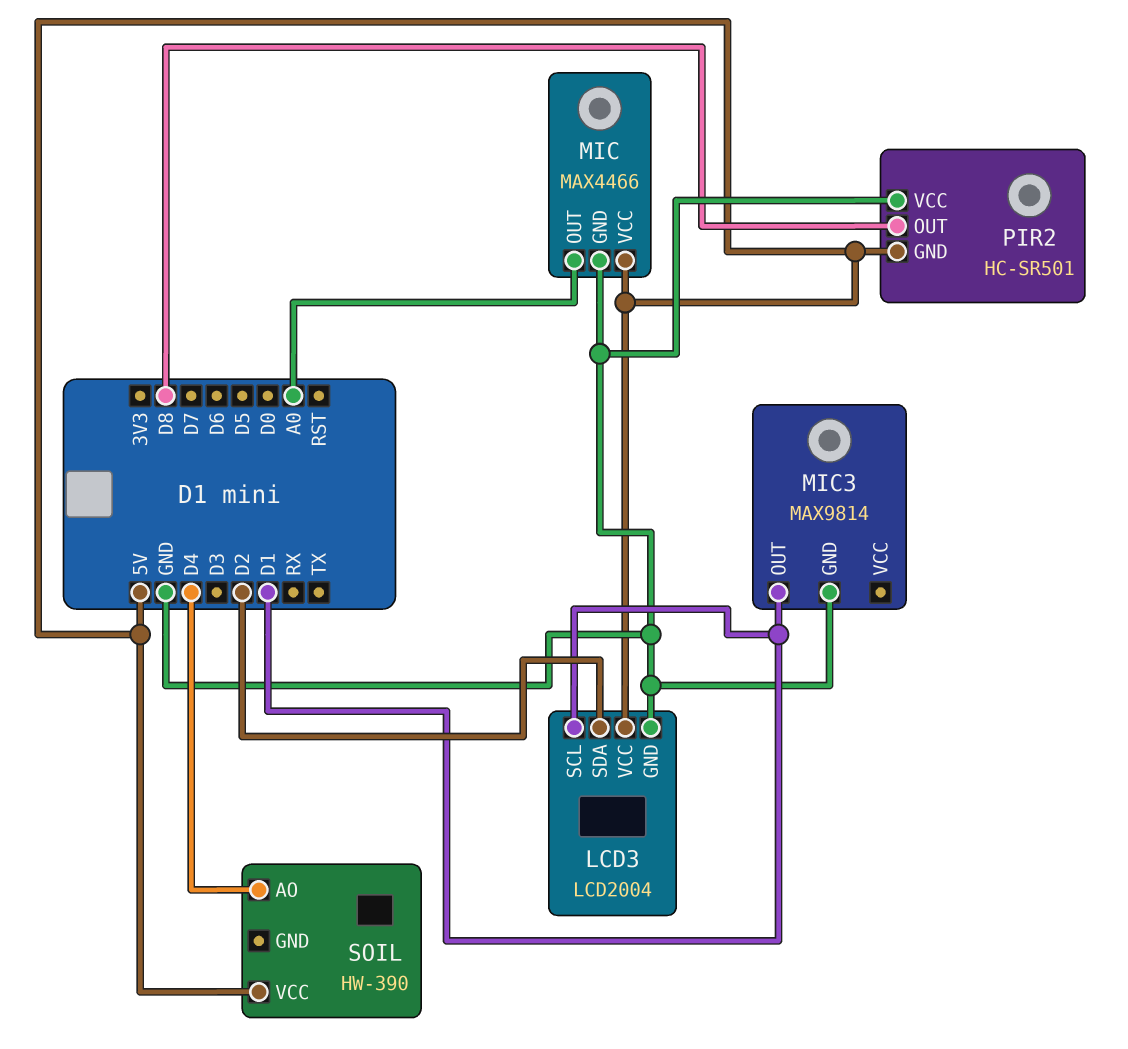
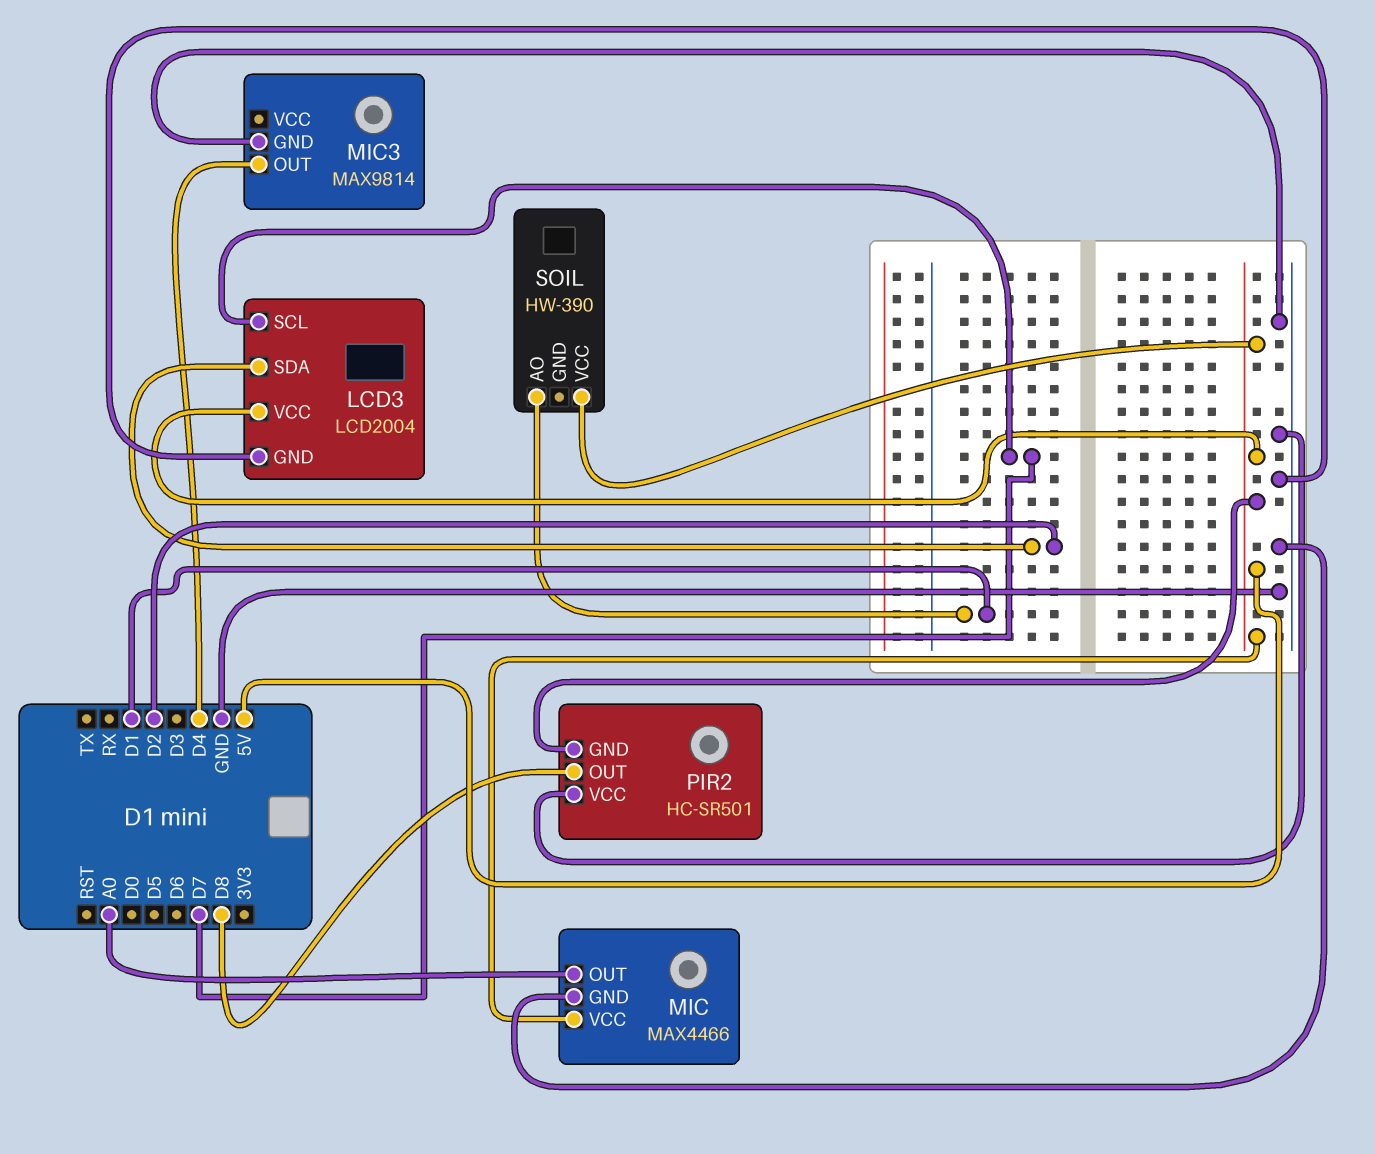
LCD3 pin SCL: D1 -> D7
MIC3 pin OUT: D1 -> D4
SOIL pin AO: D4 -> D1

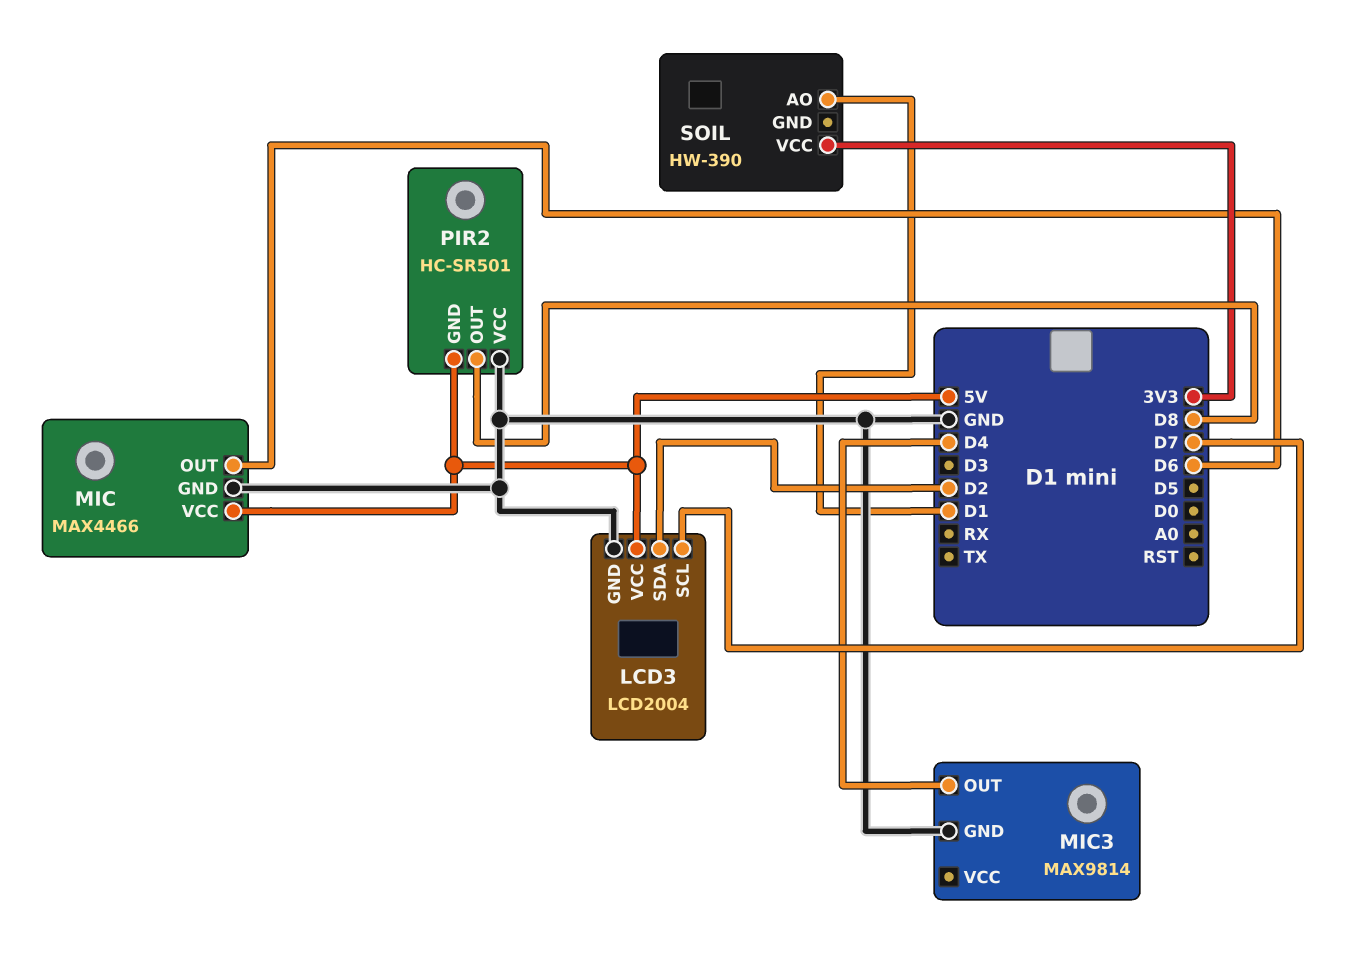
MIC pin OUT: A0 -> D6
SOIL pin VCC: 5V -> 3V3

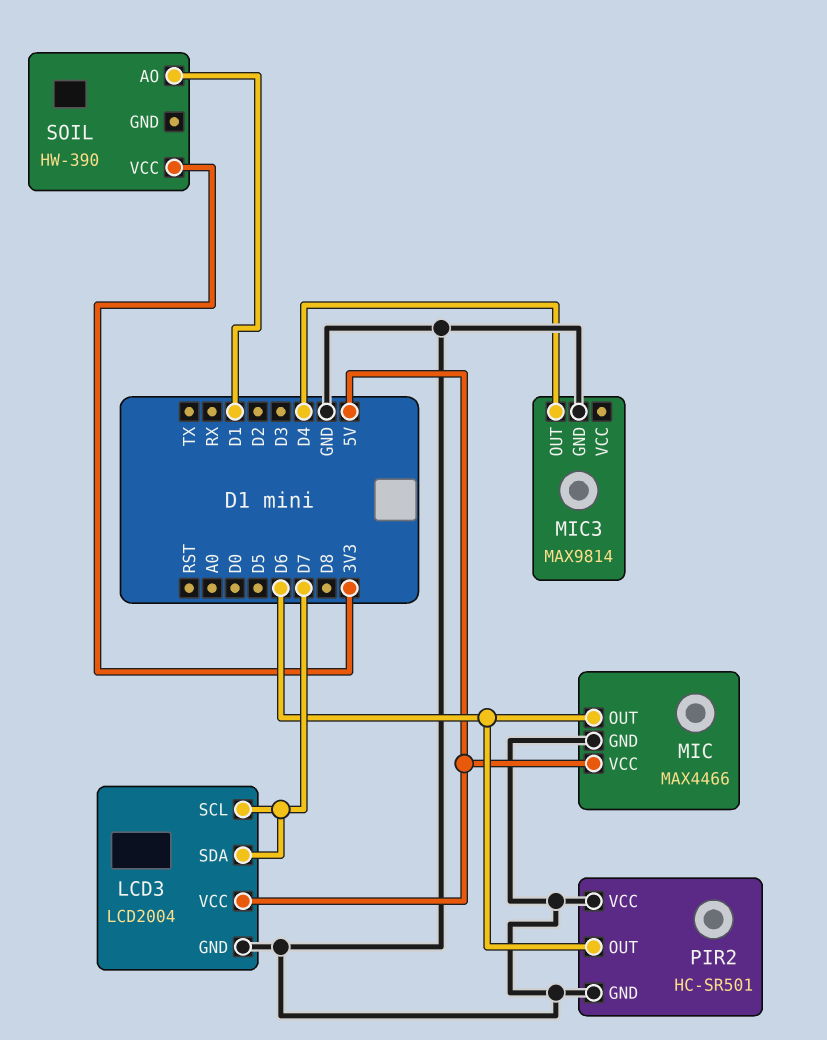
LCD3 pin SDA: D2 -> D7
PIR2 pin GND: 5V -> GND
PIR2 pin OUT: D8 -> D6

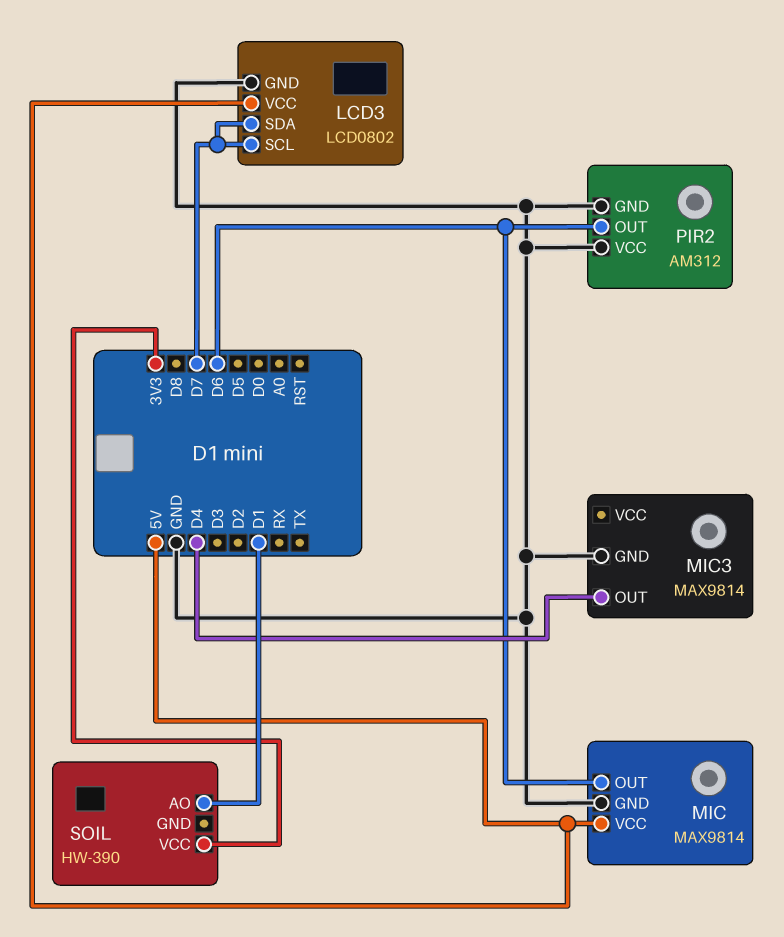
LCD3: LCD2004 -> LCD0802
MIC: MAX4466 -> MAX9814
PIR2: HC-SR501 -> AM312

